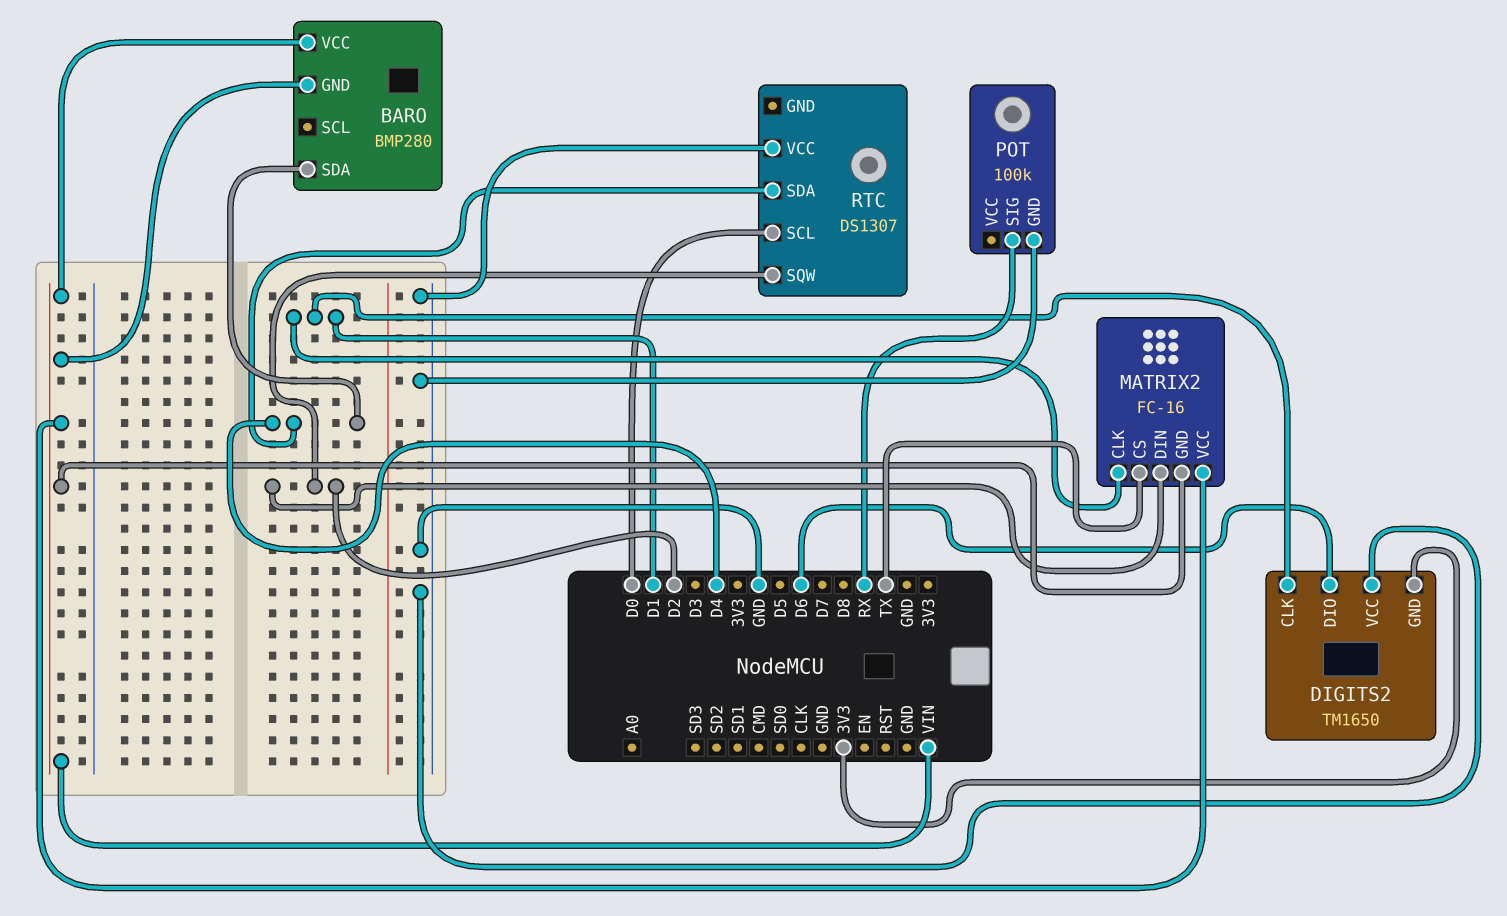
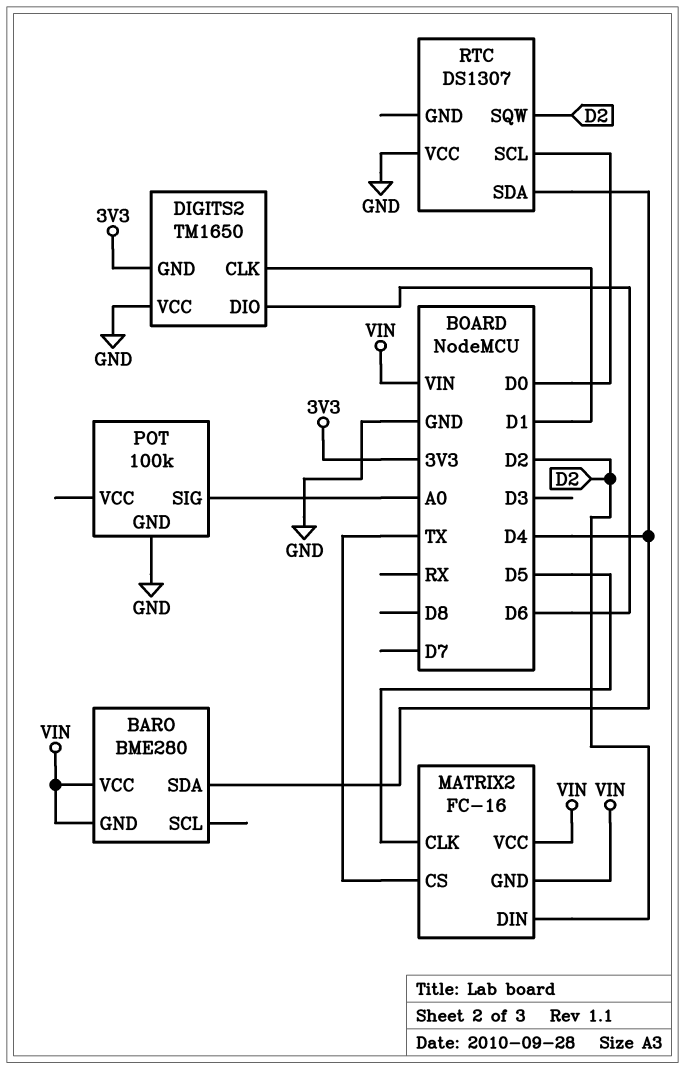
BARO: BMP280 -> BME280
MATRIX2 pin CLK: D1 -> D5
POT pin SIG: RX -> A0

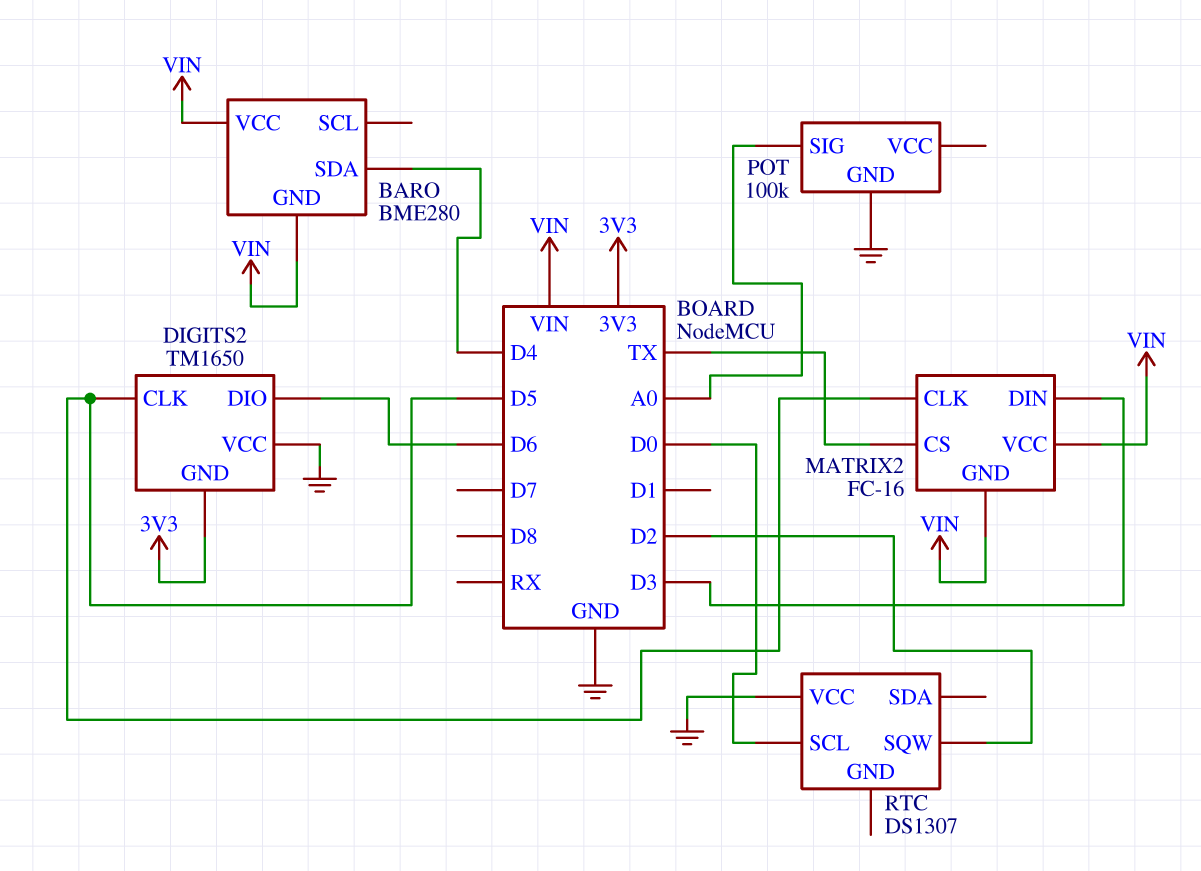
DIGITS2 pin CLK: D1 -> D5
MATRIX2 pin DIN: D2 -> D3
RTC pin SDA: D4 -> none

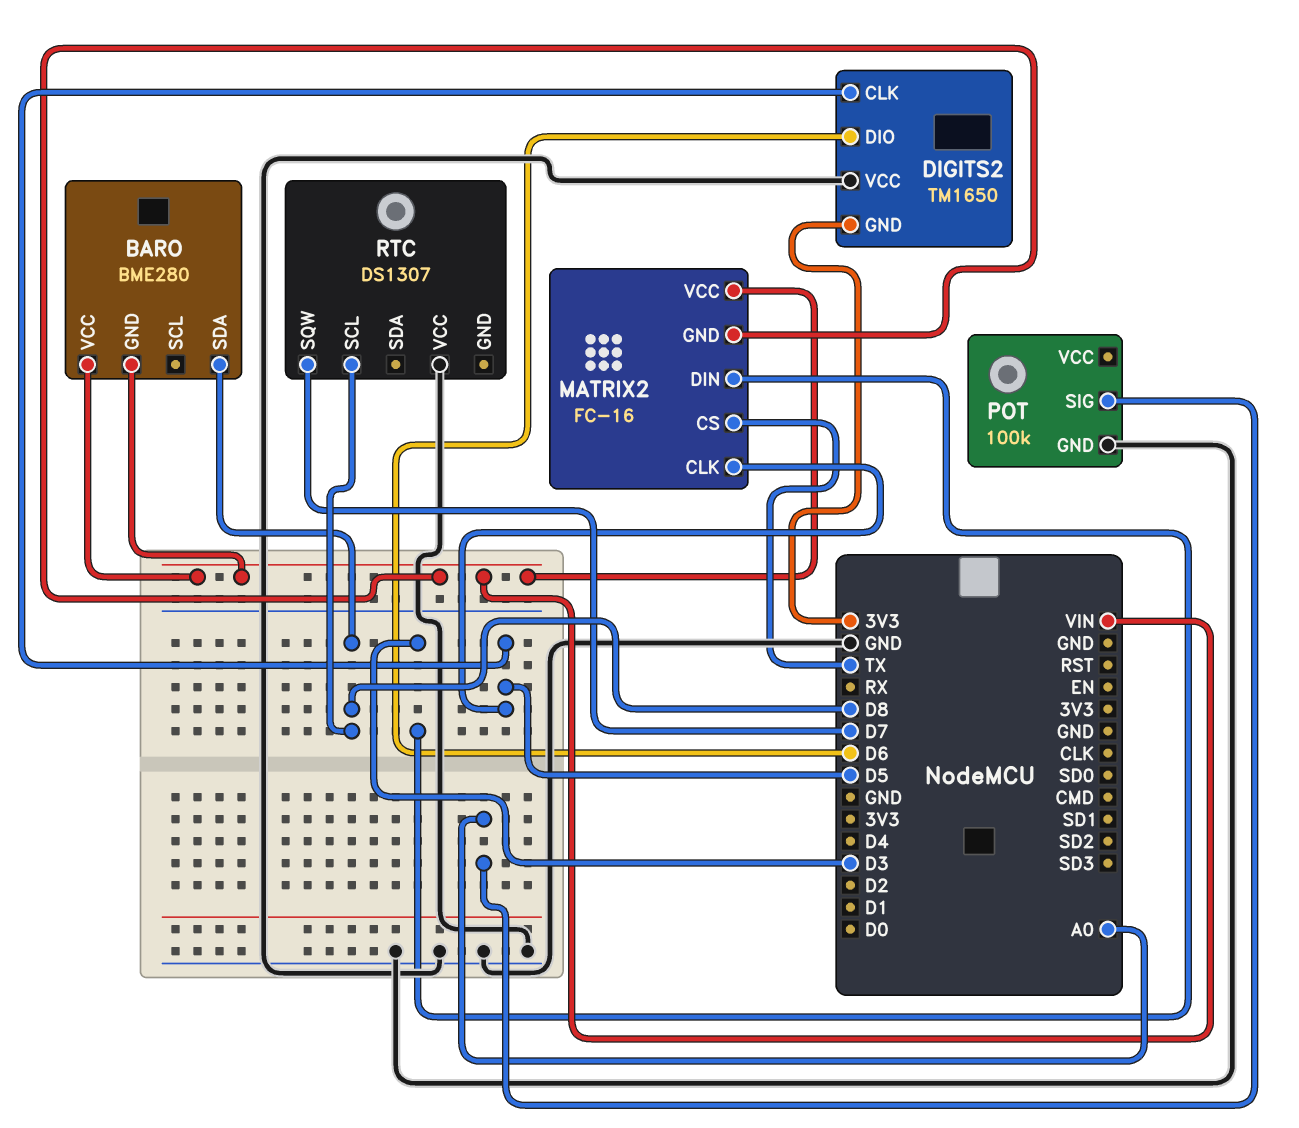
BARO pin SDA: D4 -> D8
RTC pin SCL: D0 -> D8
RTC pin SQW: D2 -> D7

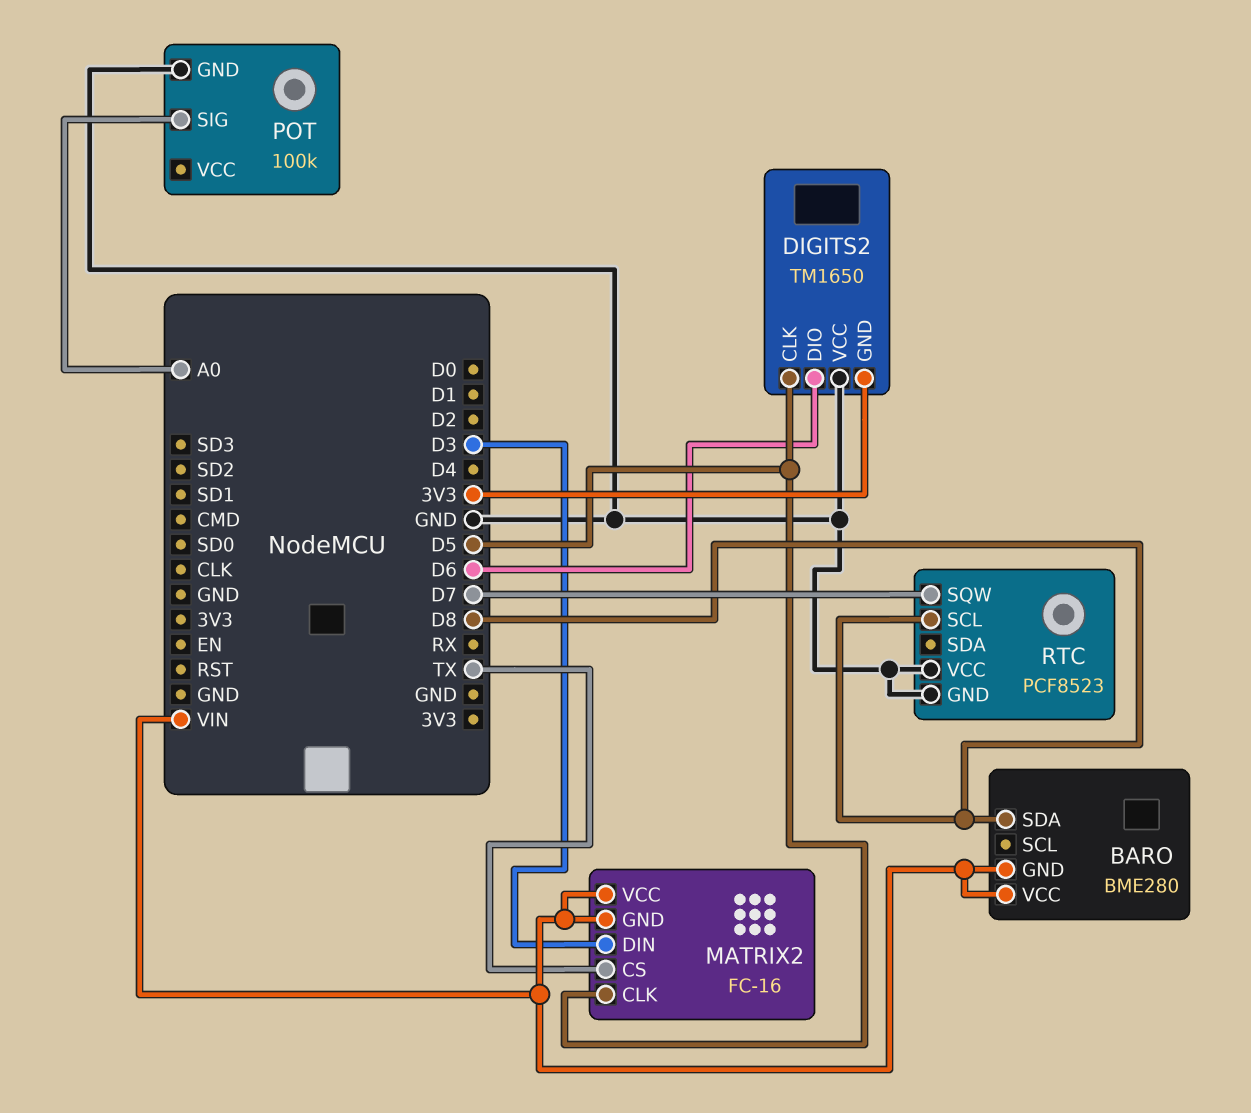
RTC: DS1307 -> PCF8523
RTC pin GND: none -> GND

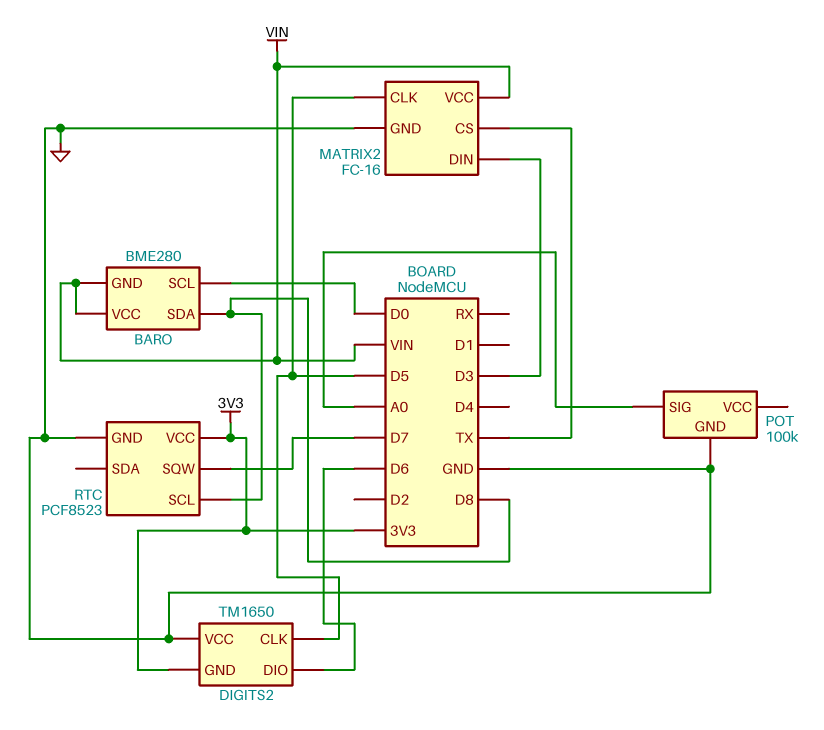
BARO pin SCL: none -> D0
MATRIX2 pin GND: VIN -> GND
RTC pin VCC: GND -> 3V3

